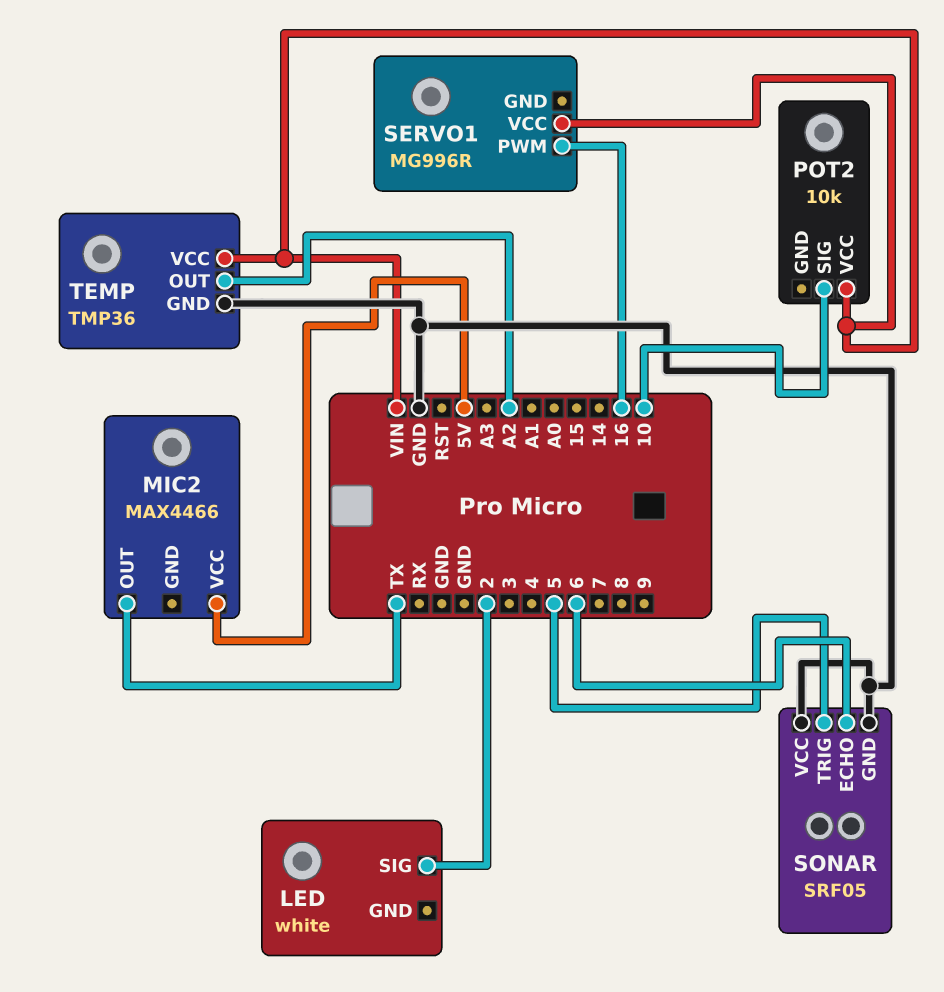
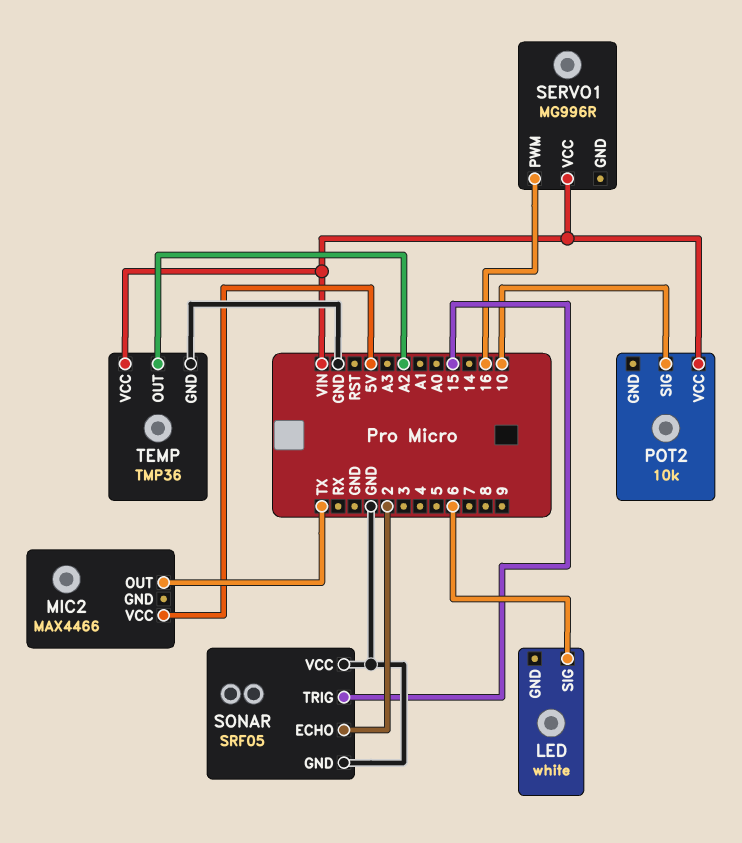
LED pin SIG: 2 -> 6
SONAR pin ECHO: 6 -> 2
SONAR pin TRIG: 5 -> 15

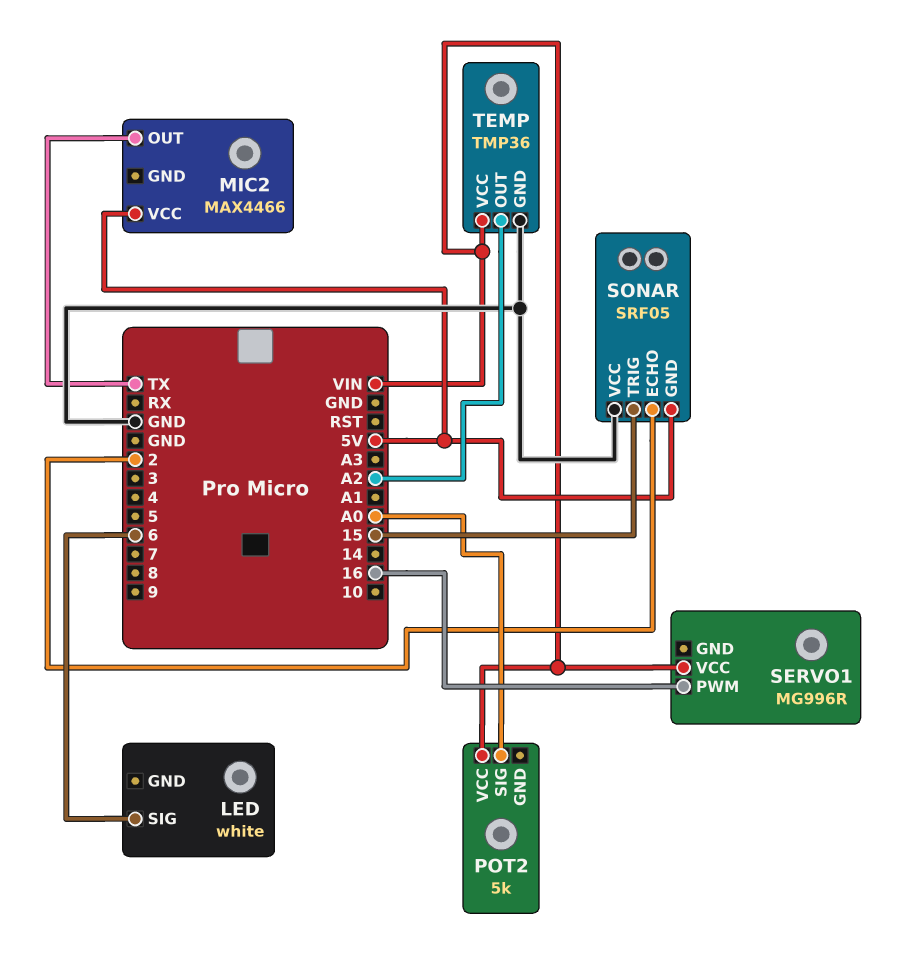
POT2: 10k -> 5k
POT2 pin SIG: 10 -> A0
SONAR pin GND: GND -> 5V

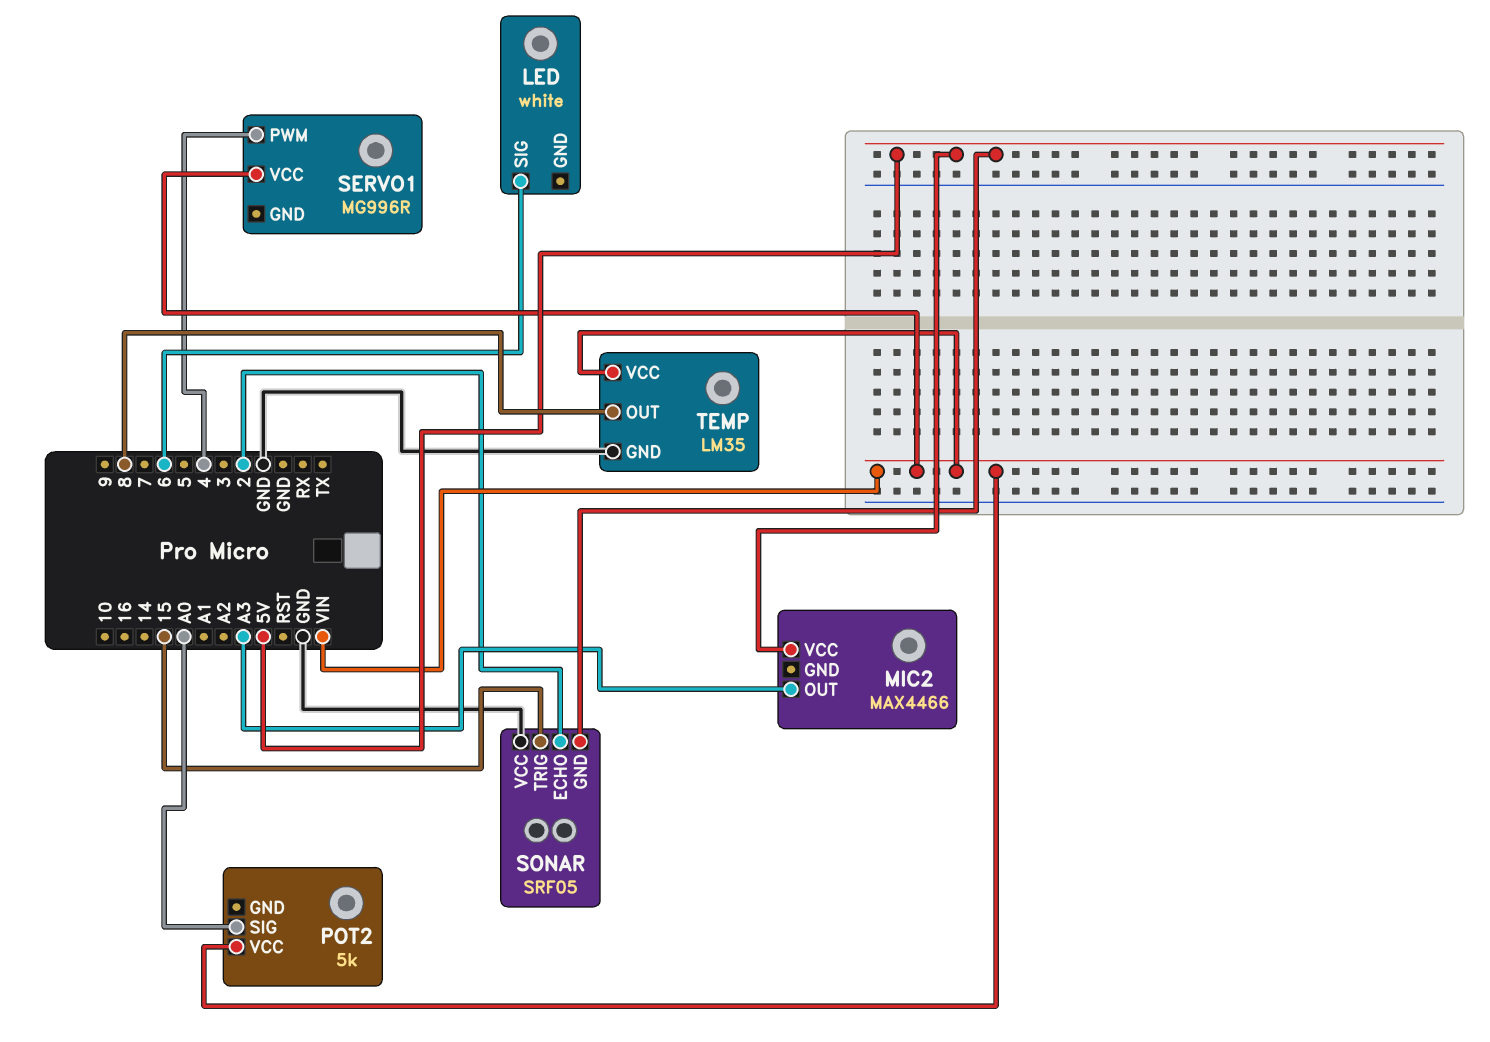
MIC2 pin OUT: TX -> A3
SERVO1 pin PWM: 16 -> 4
TEMP: TMP36 -> LM35
TEMP pin OUT: A2 -> 8

